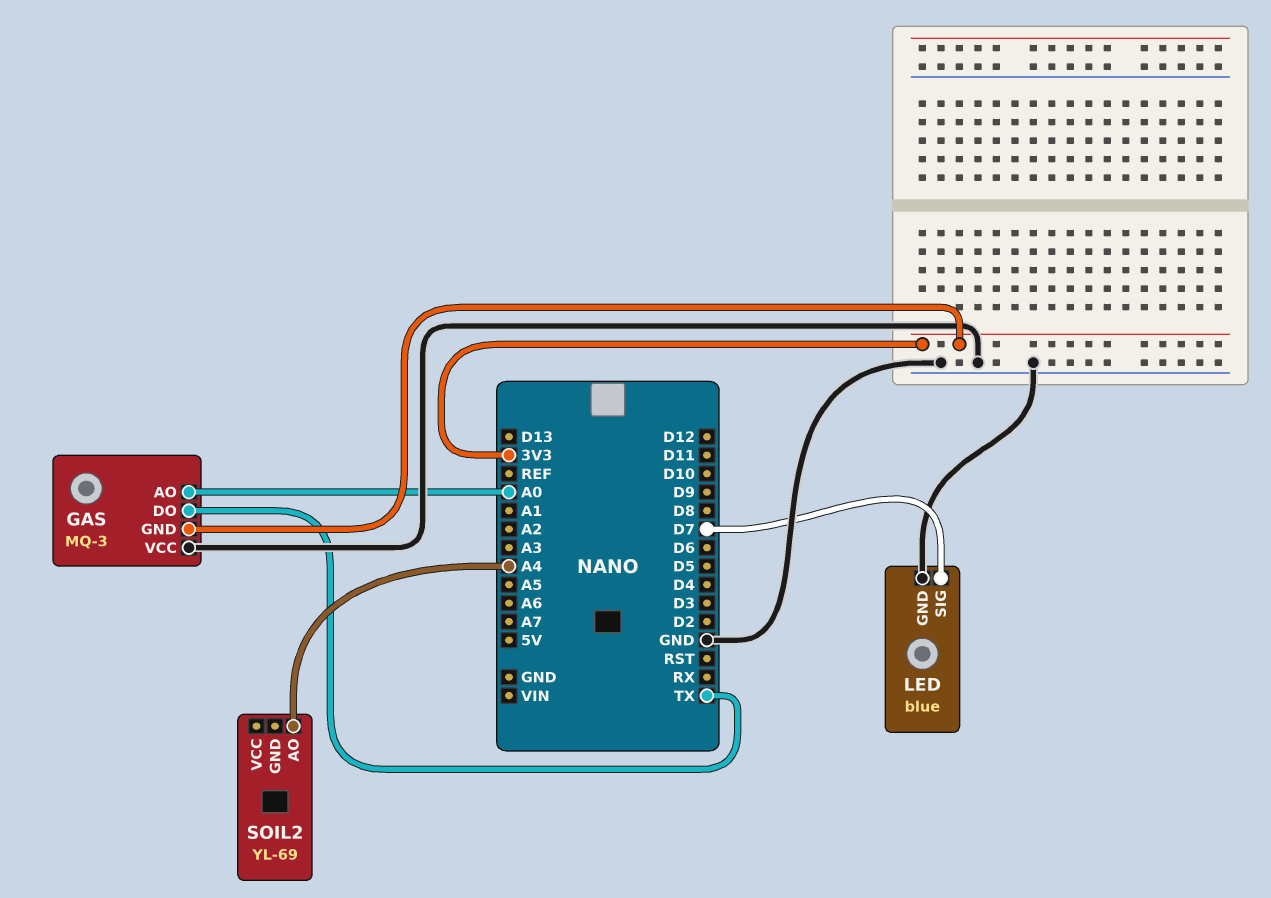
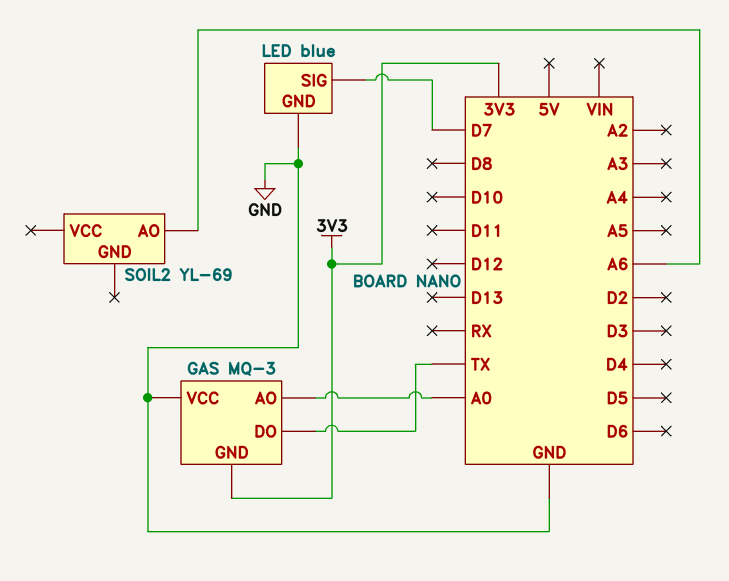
SOIL2 pin AO: A4 -> A6

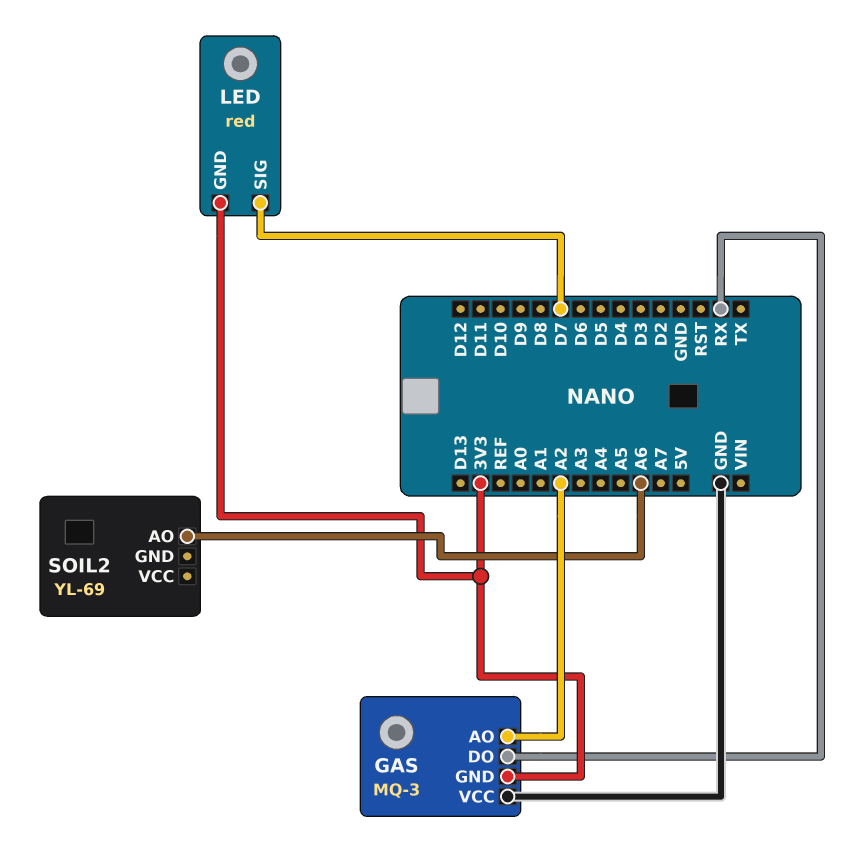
GAS pin AO: A0 -> A2
GAS pin DO: TX -> RX
LED: blue -> red
LED pin GND: GND -> 3V3

